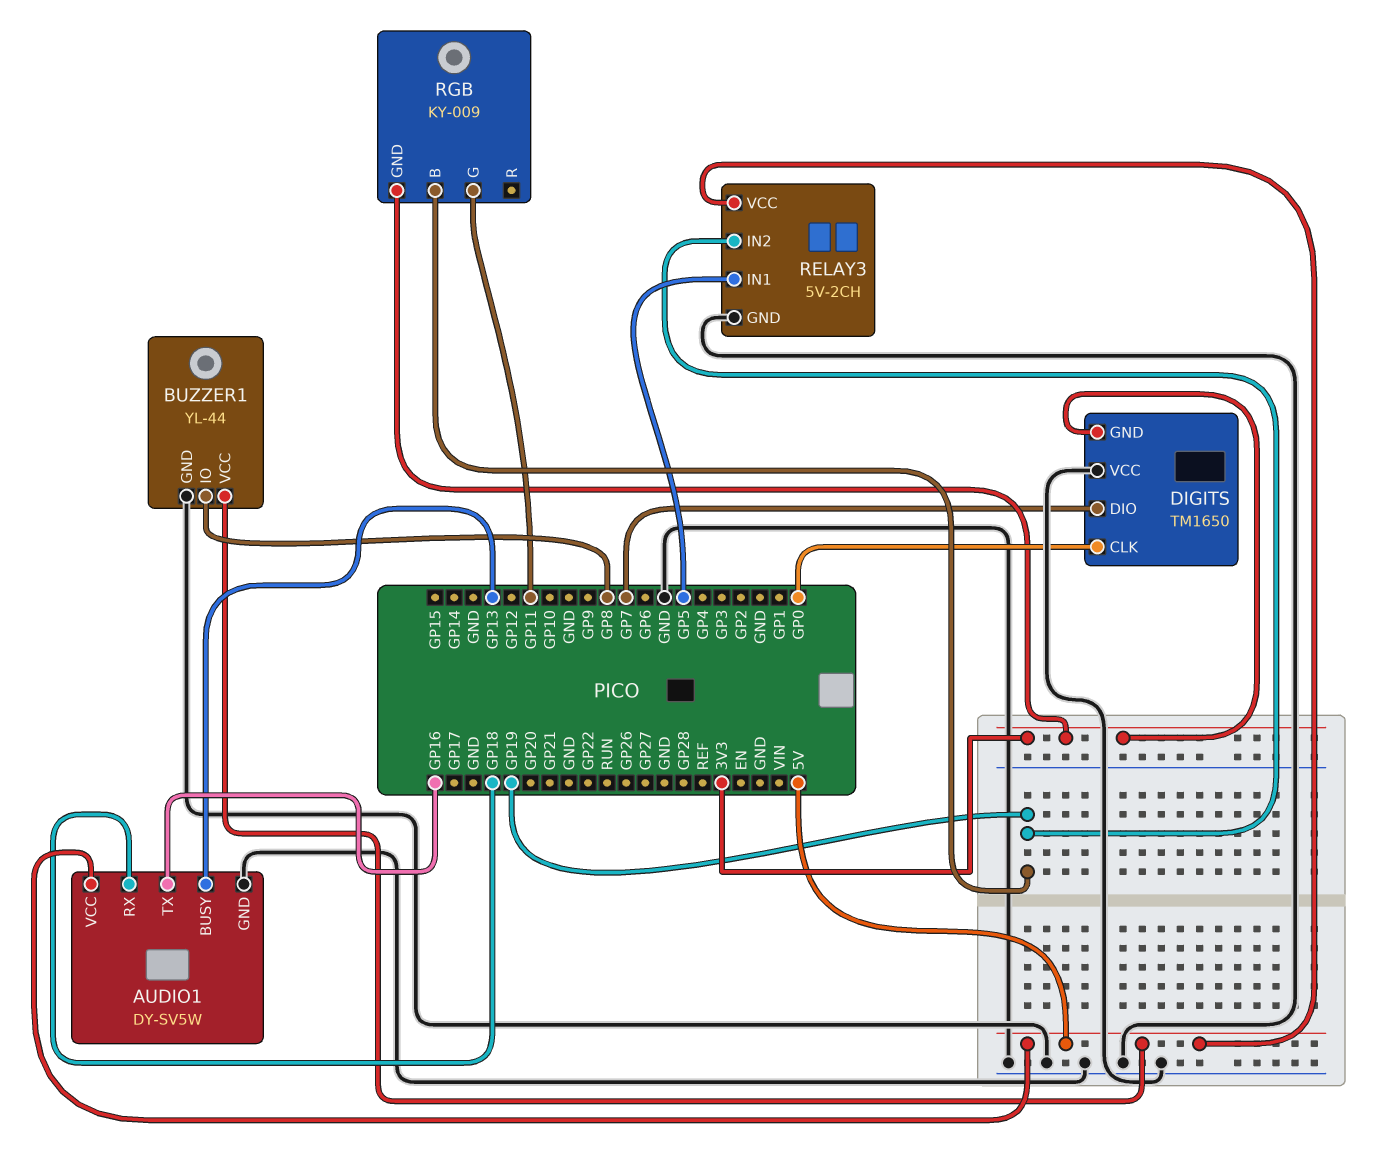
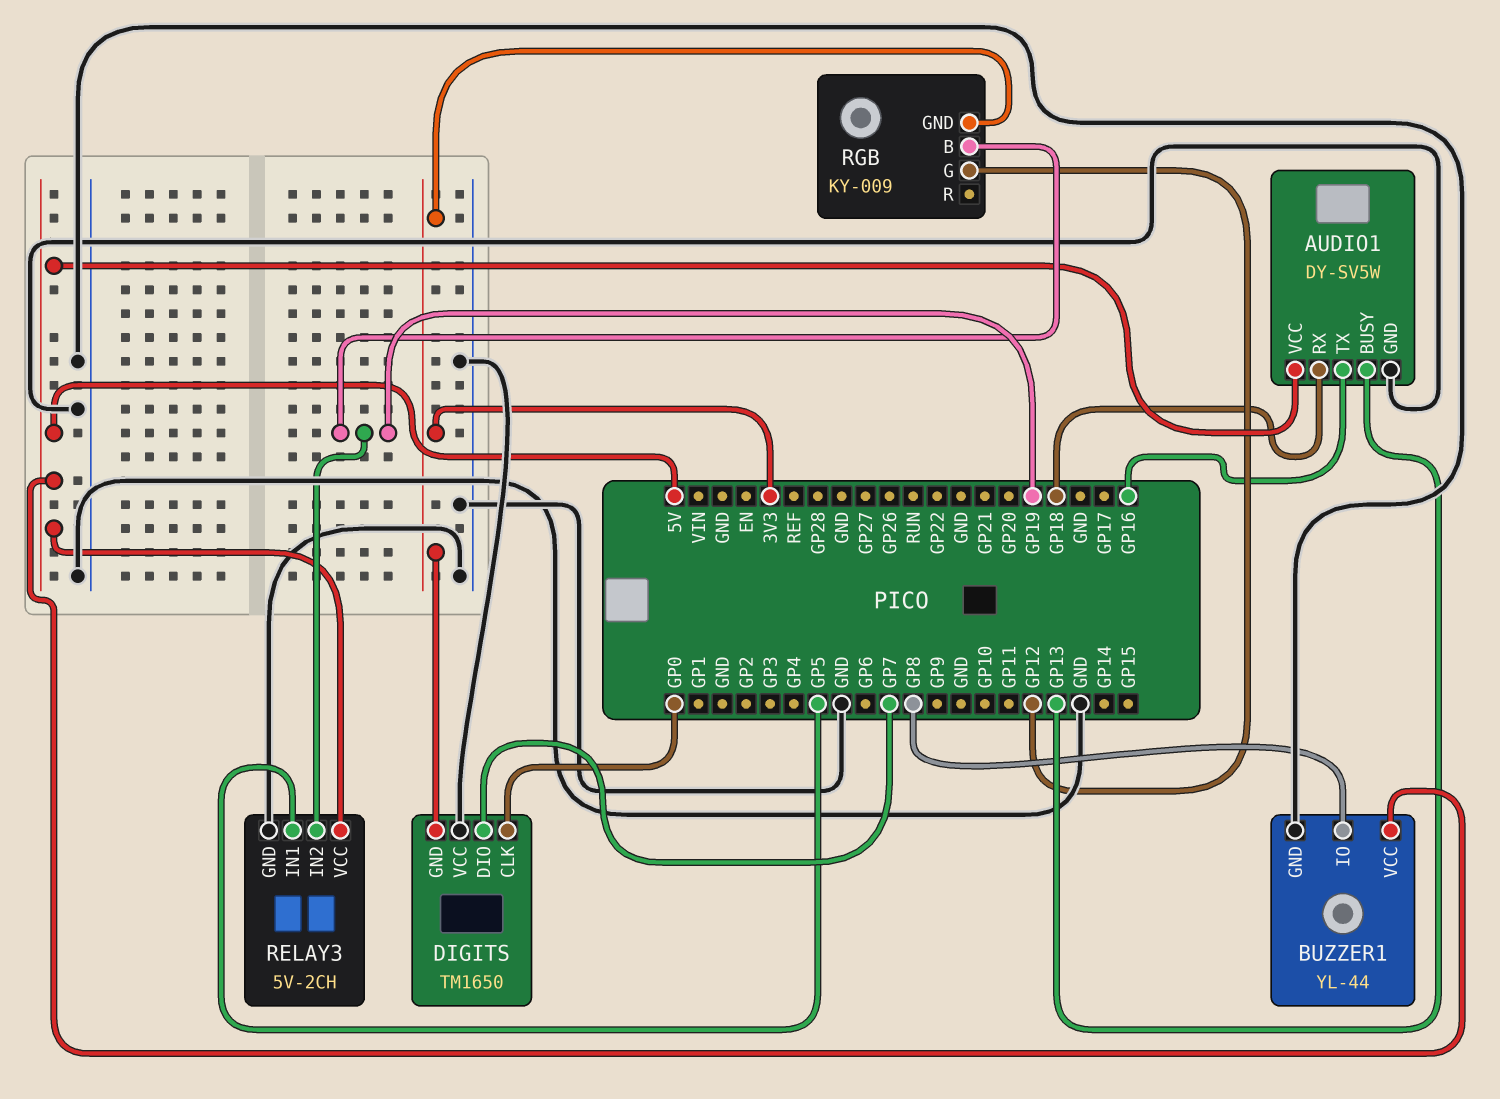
RGB pin G: GP11 -> GP12

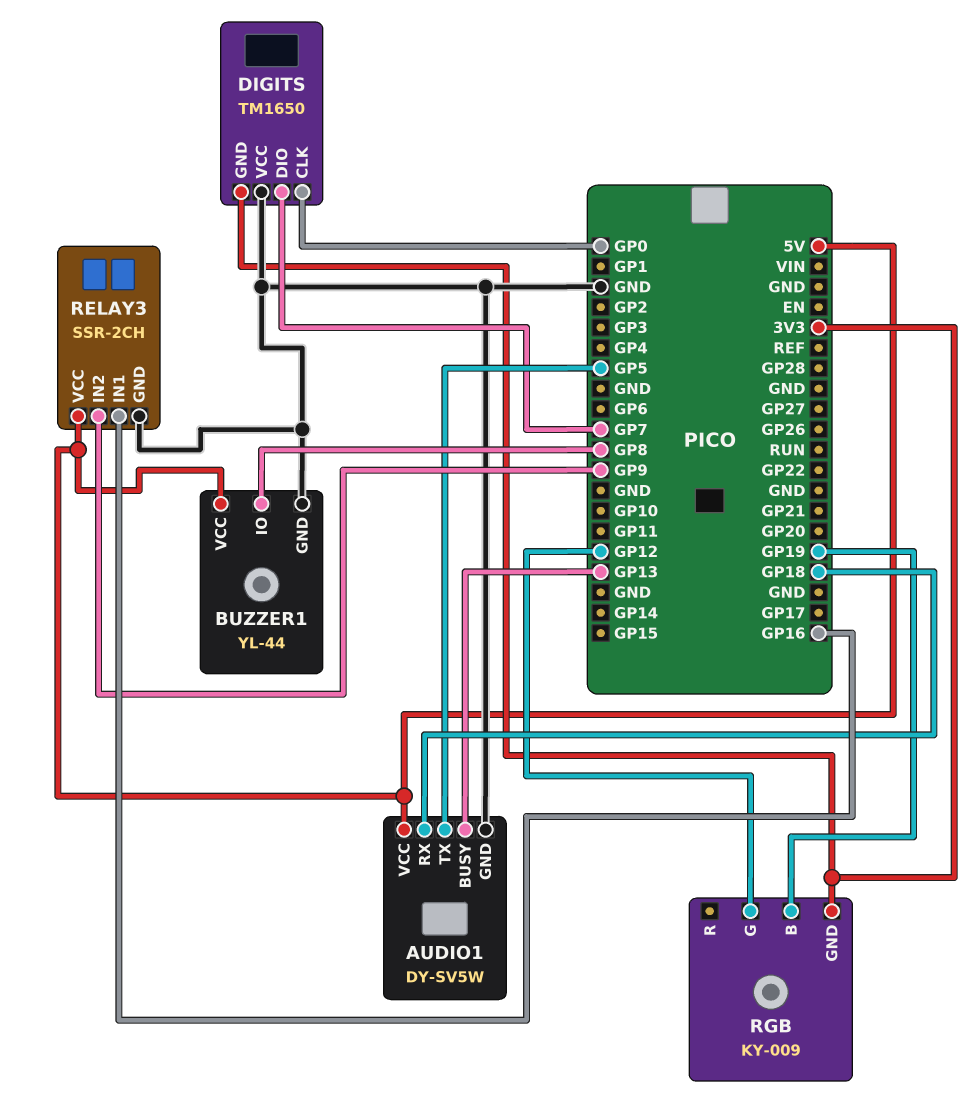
AUDIO1 pin TX: GP16 -> GP5
RELAY3: 5V-2CH -> SSR-2CH
RELAY3 pin IN1: GP5 -> GP16
RELAY3 pin IN2: GP19 -> GP9

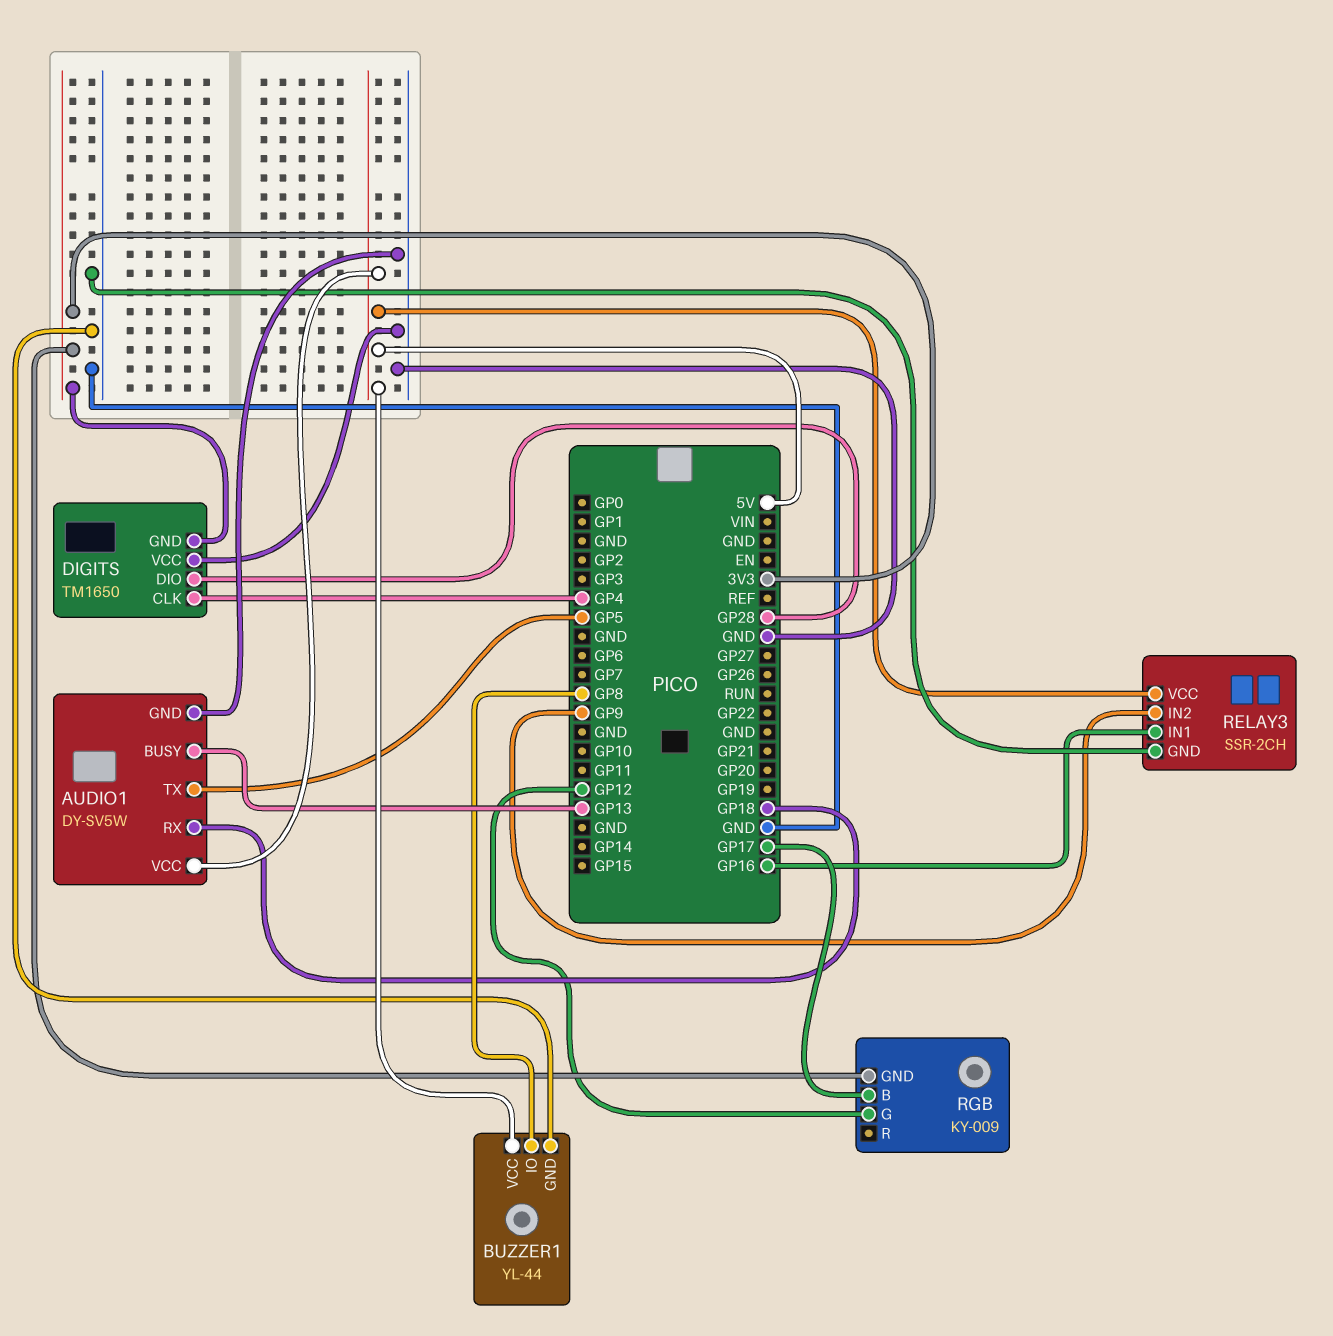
DIGITS pin CLK: GP0 -> GP4
DIGITS pin DIO: GP7 -> GP28
RGB pin B: GP19 -> GP17

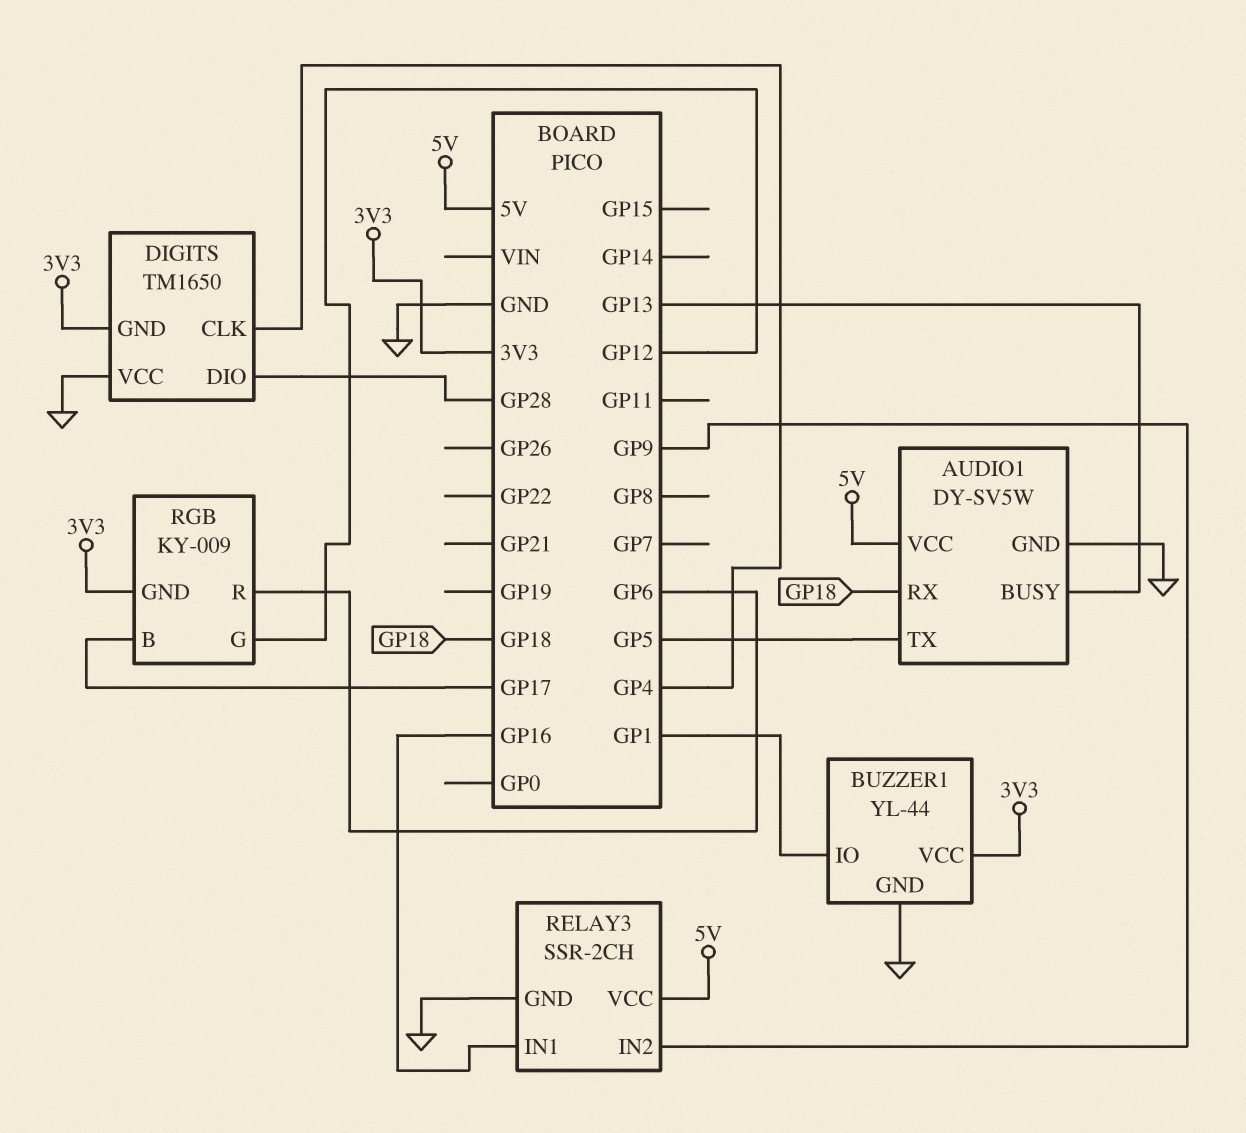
BUZZER1 pin IO: GP8 -> GP1
BUZZER1 pin VCC: 5V -> 3V3
RGB pin R: none -> GP6

